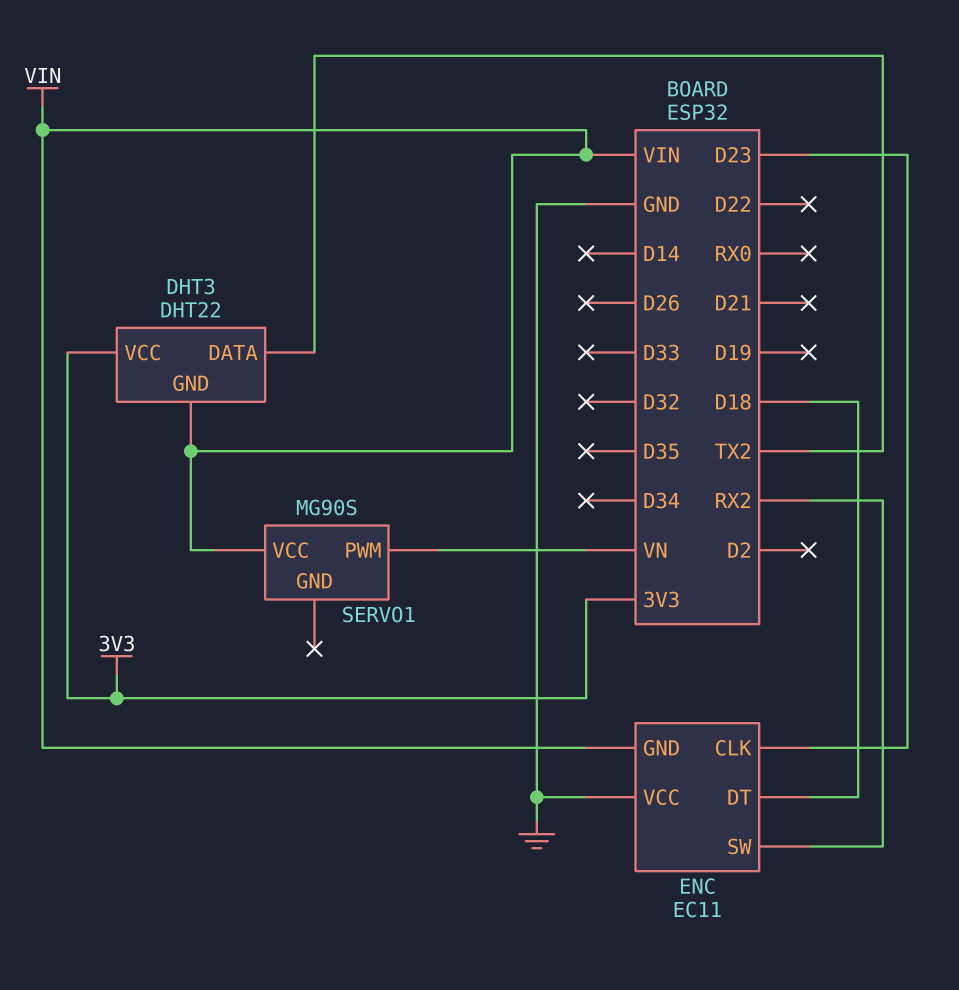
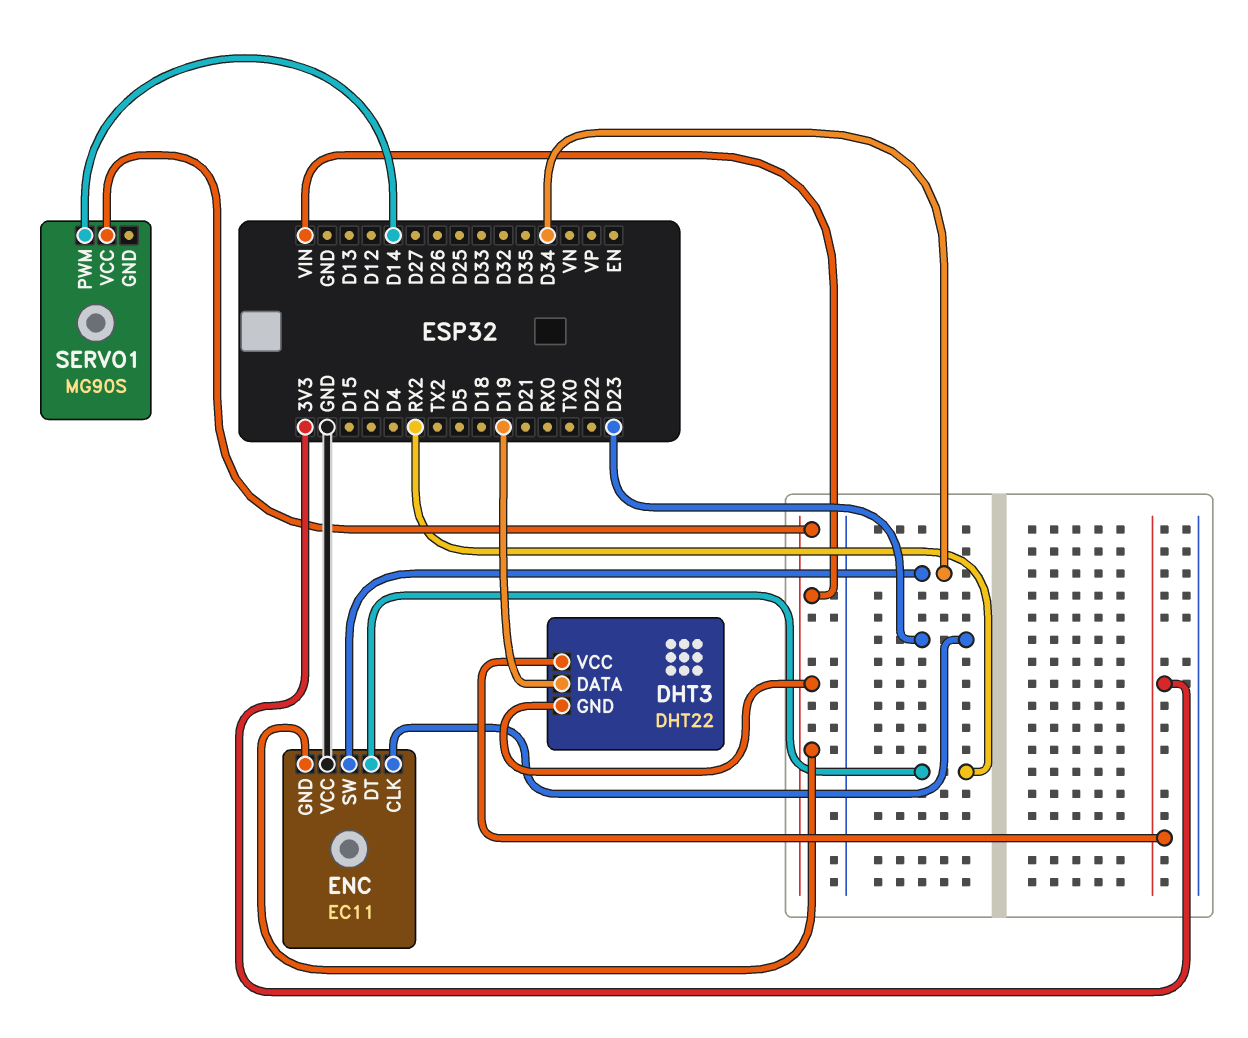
DHT3 pin DATA: TX2 -> D19
ENC pin DT: D18 -> RX2
ENC pin SW: RX2 -> D34
SERVO1 pin PWM: VN -> D14

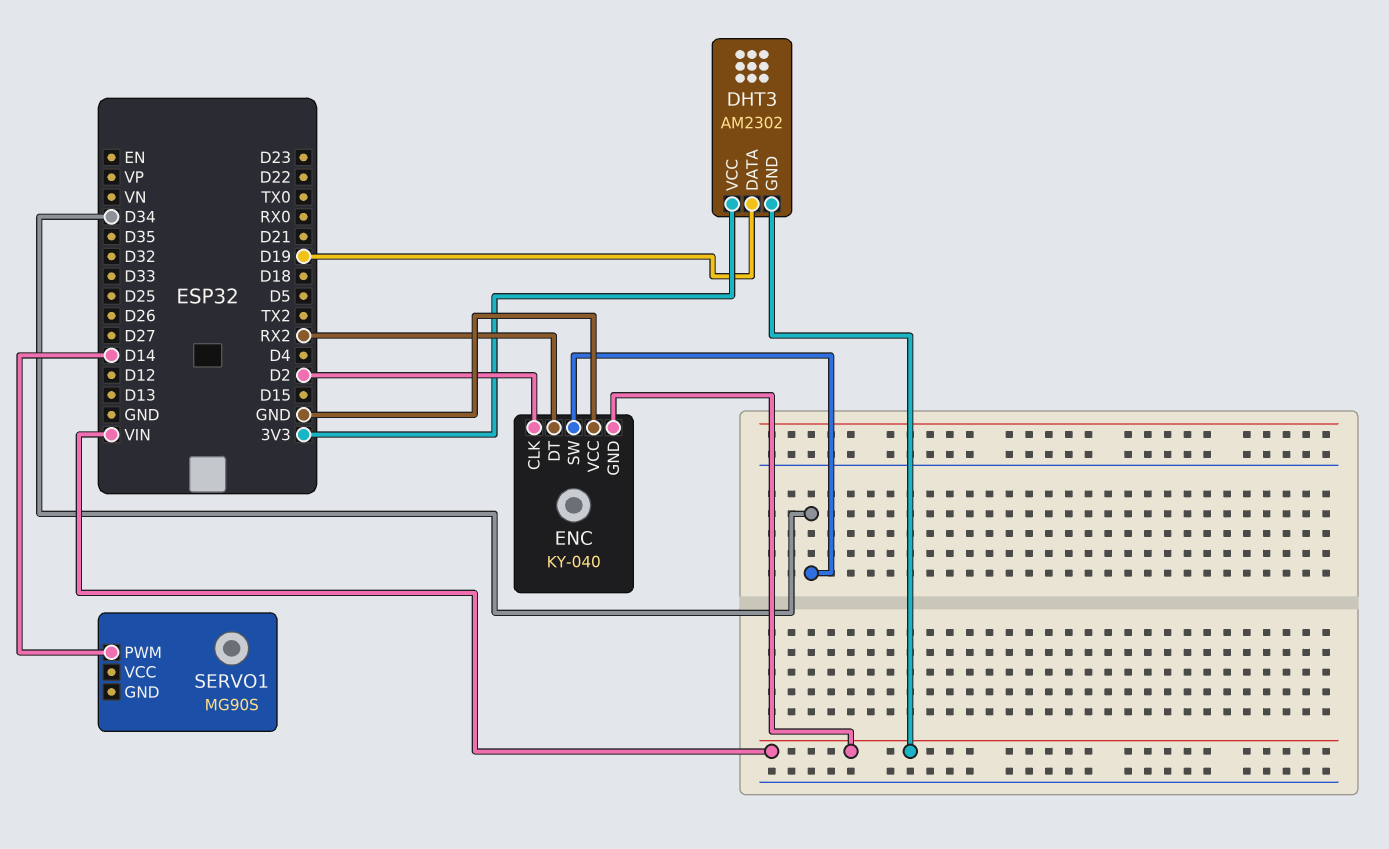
DHT3: DHT22 -> AM2302
ENC: EC11 -> KY-040
ENC pin CLK: D23 -> D2
SERVO1 pin VCC: VIN -> none

